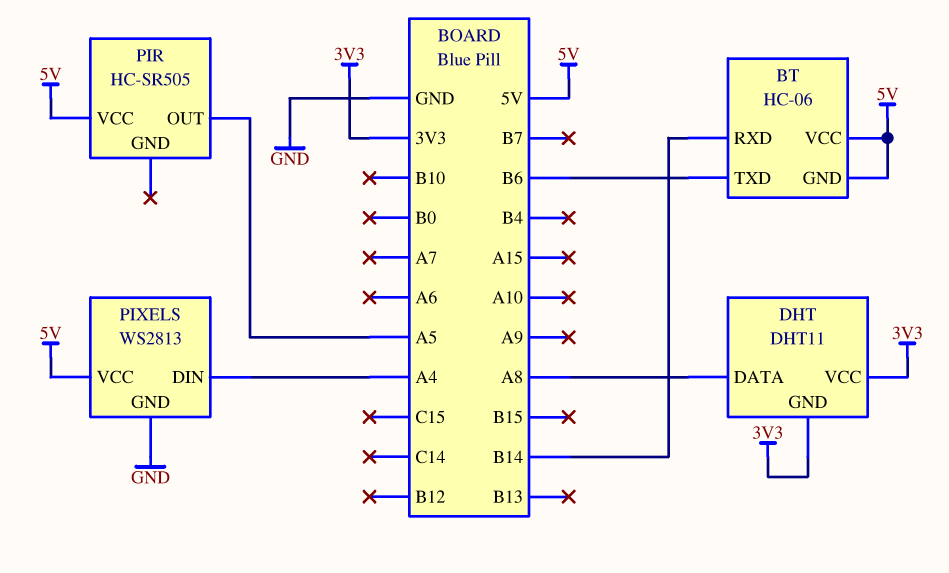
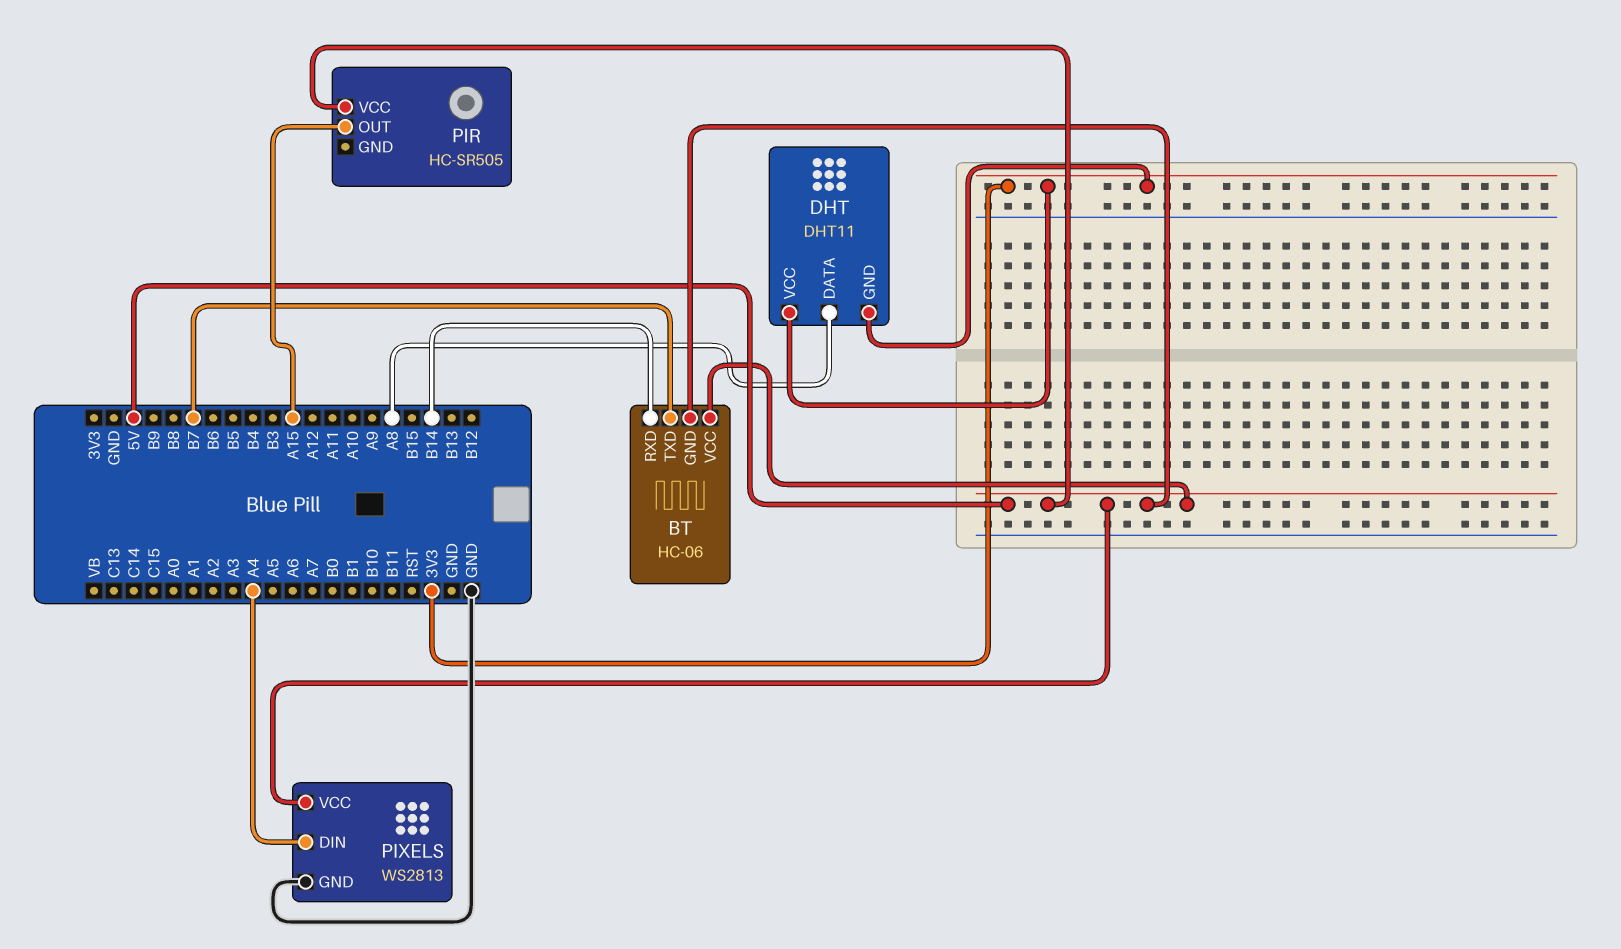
BT pin TXD: B6 -> B7
PIR pin OUT: A5 -> A15

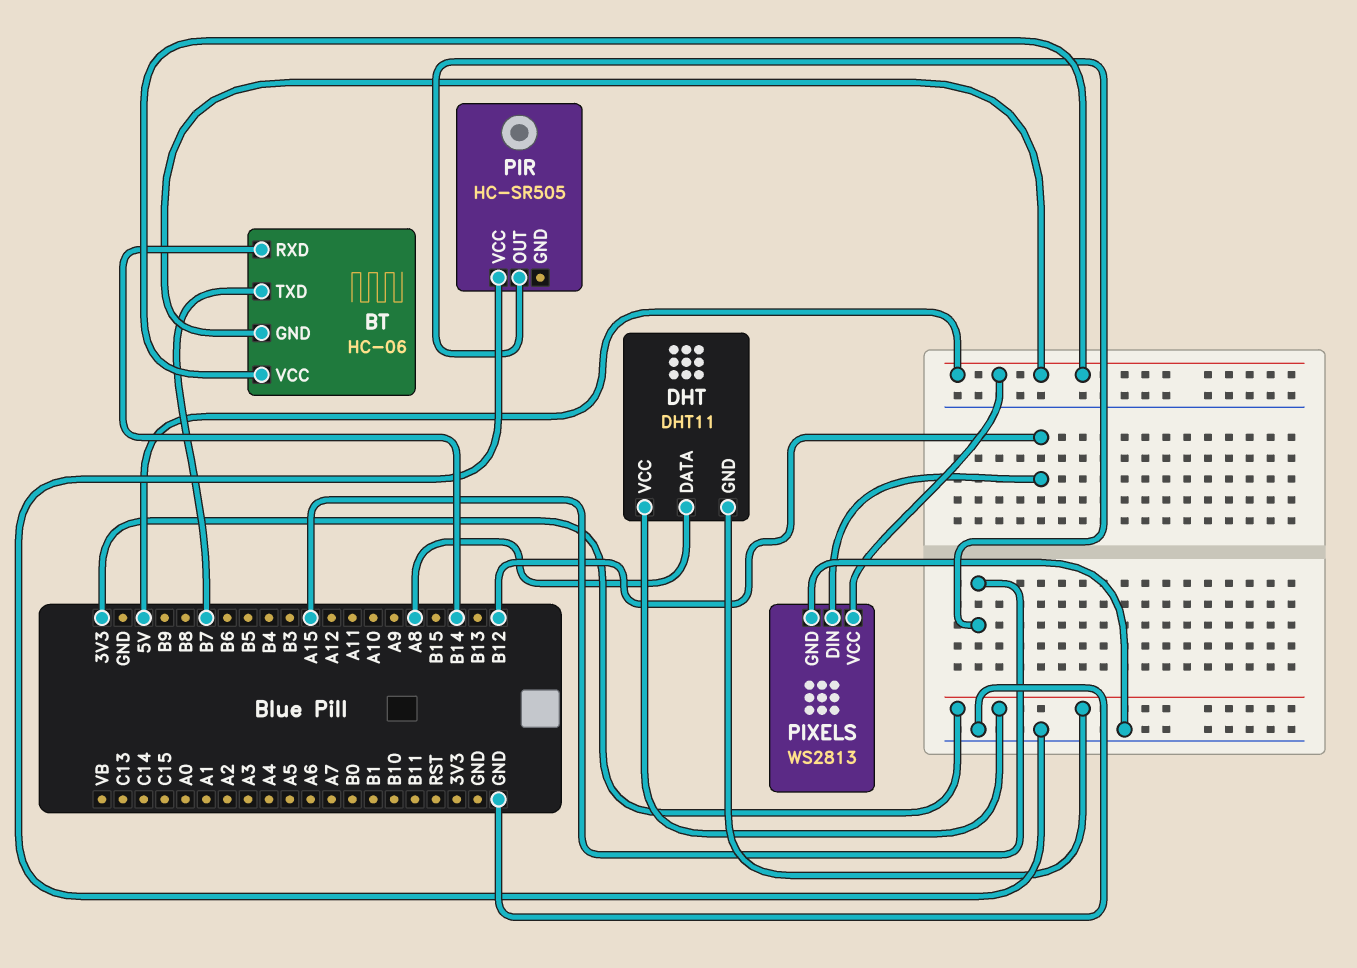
PIR pin VCC: 5V -> GND
PIXELS pin DIN: A4 -> B12

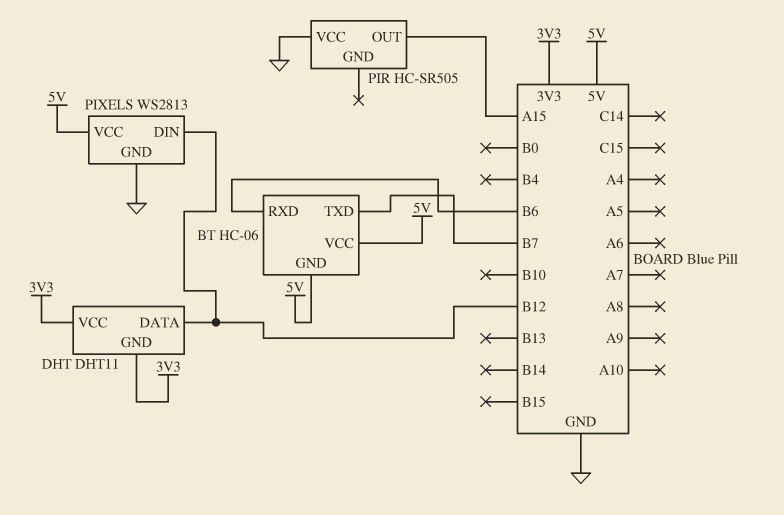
BT pin RXD: B14 -> B6
DHT pin DATA: A8 -> B12

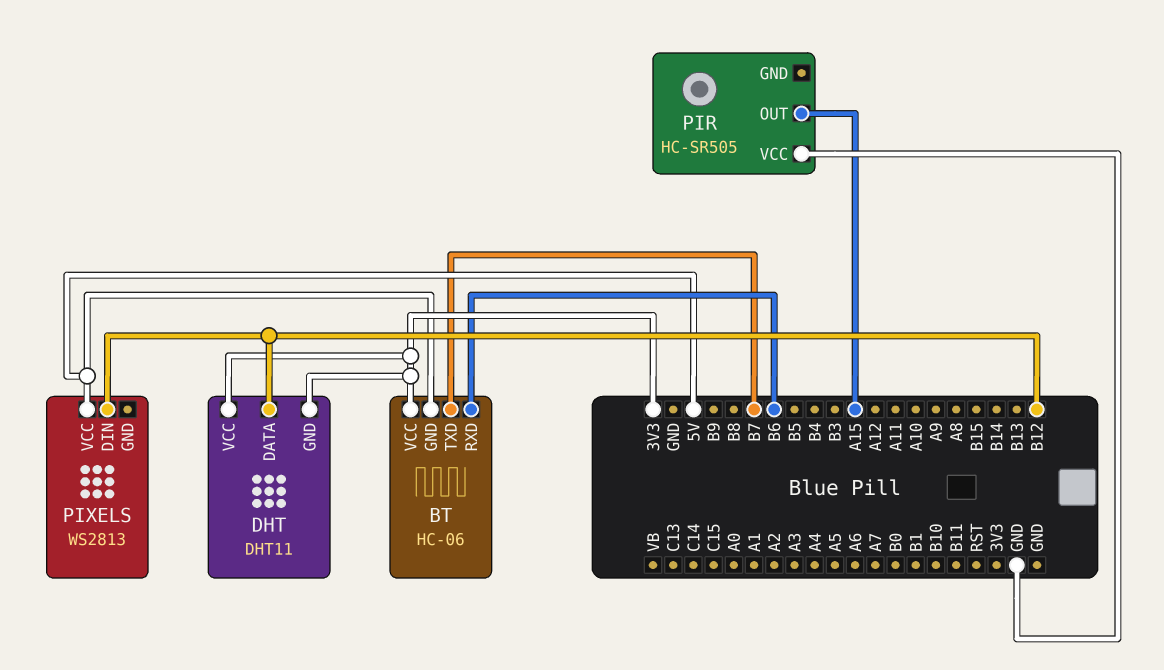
BT pin VCC: 5V -> 3V3
PIXELS pin GND: GND -> none

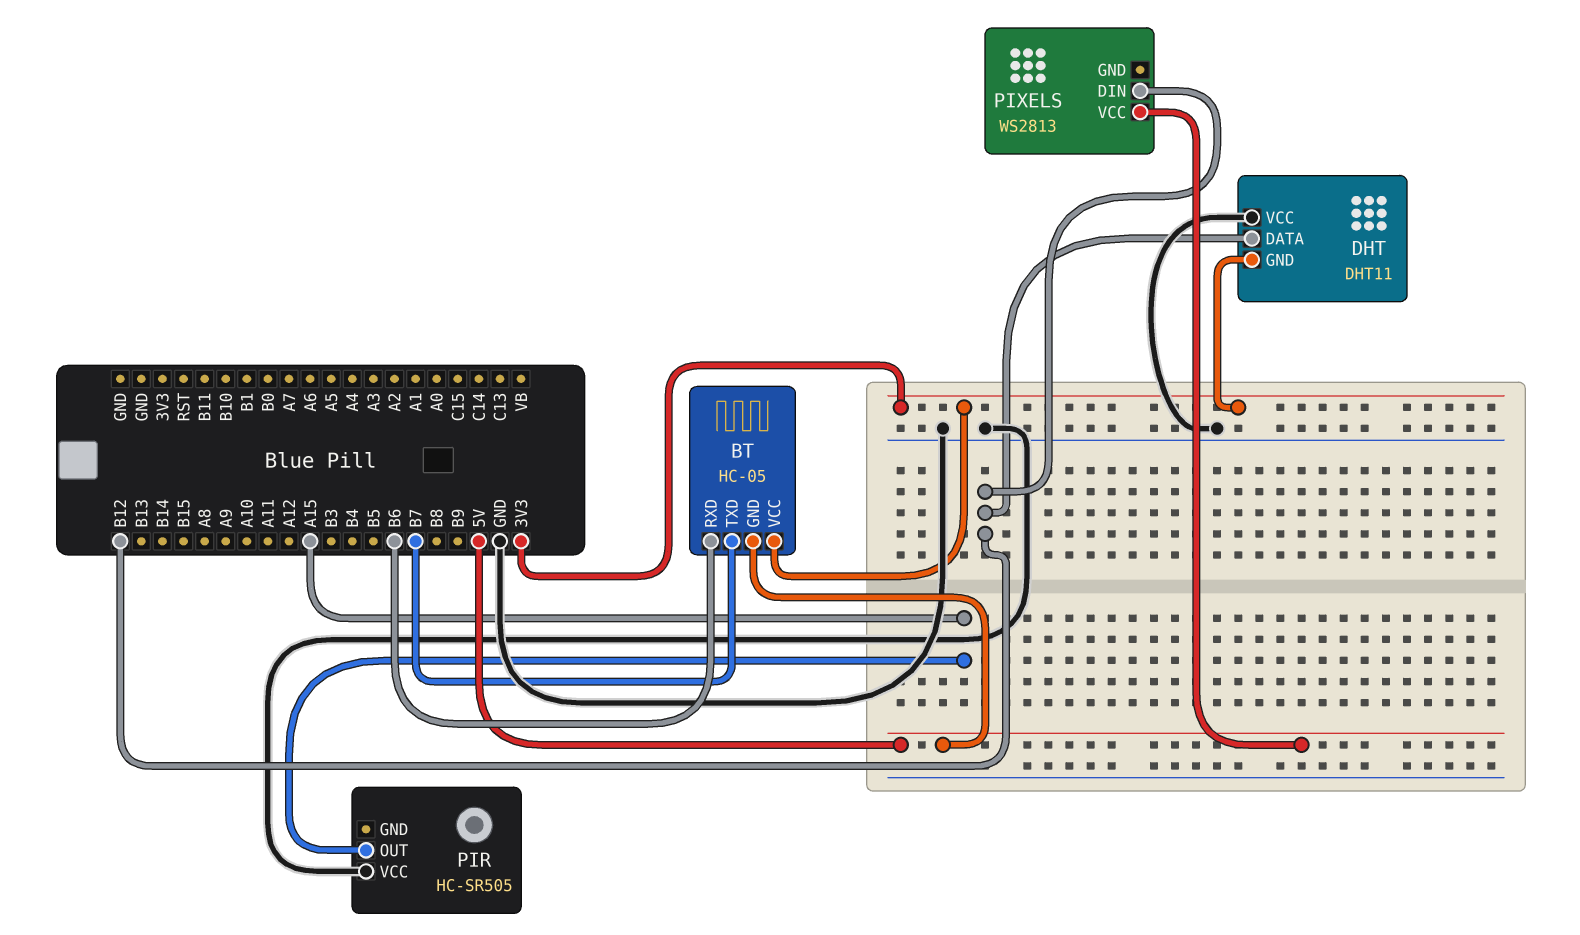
BT: HC-06 -> HC-05
DHT pin VCC: 3V3 -> GND

